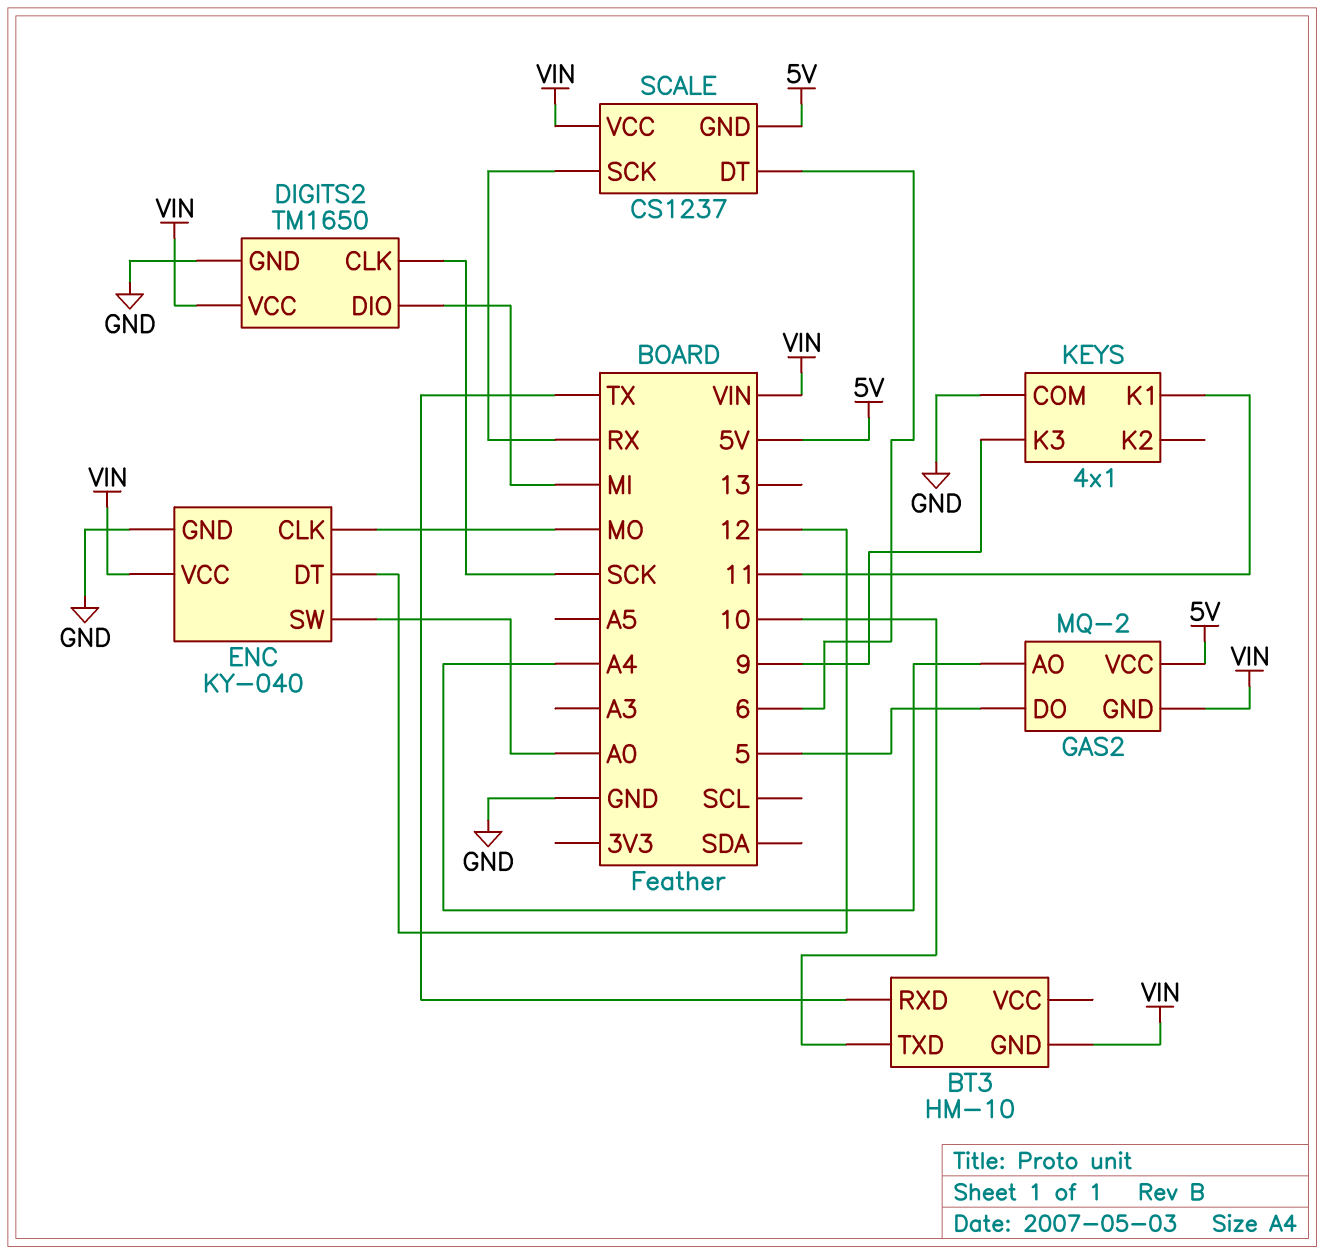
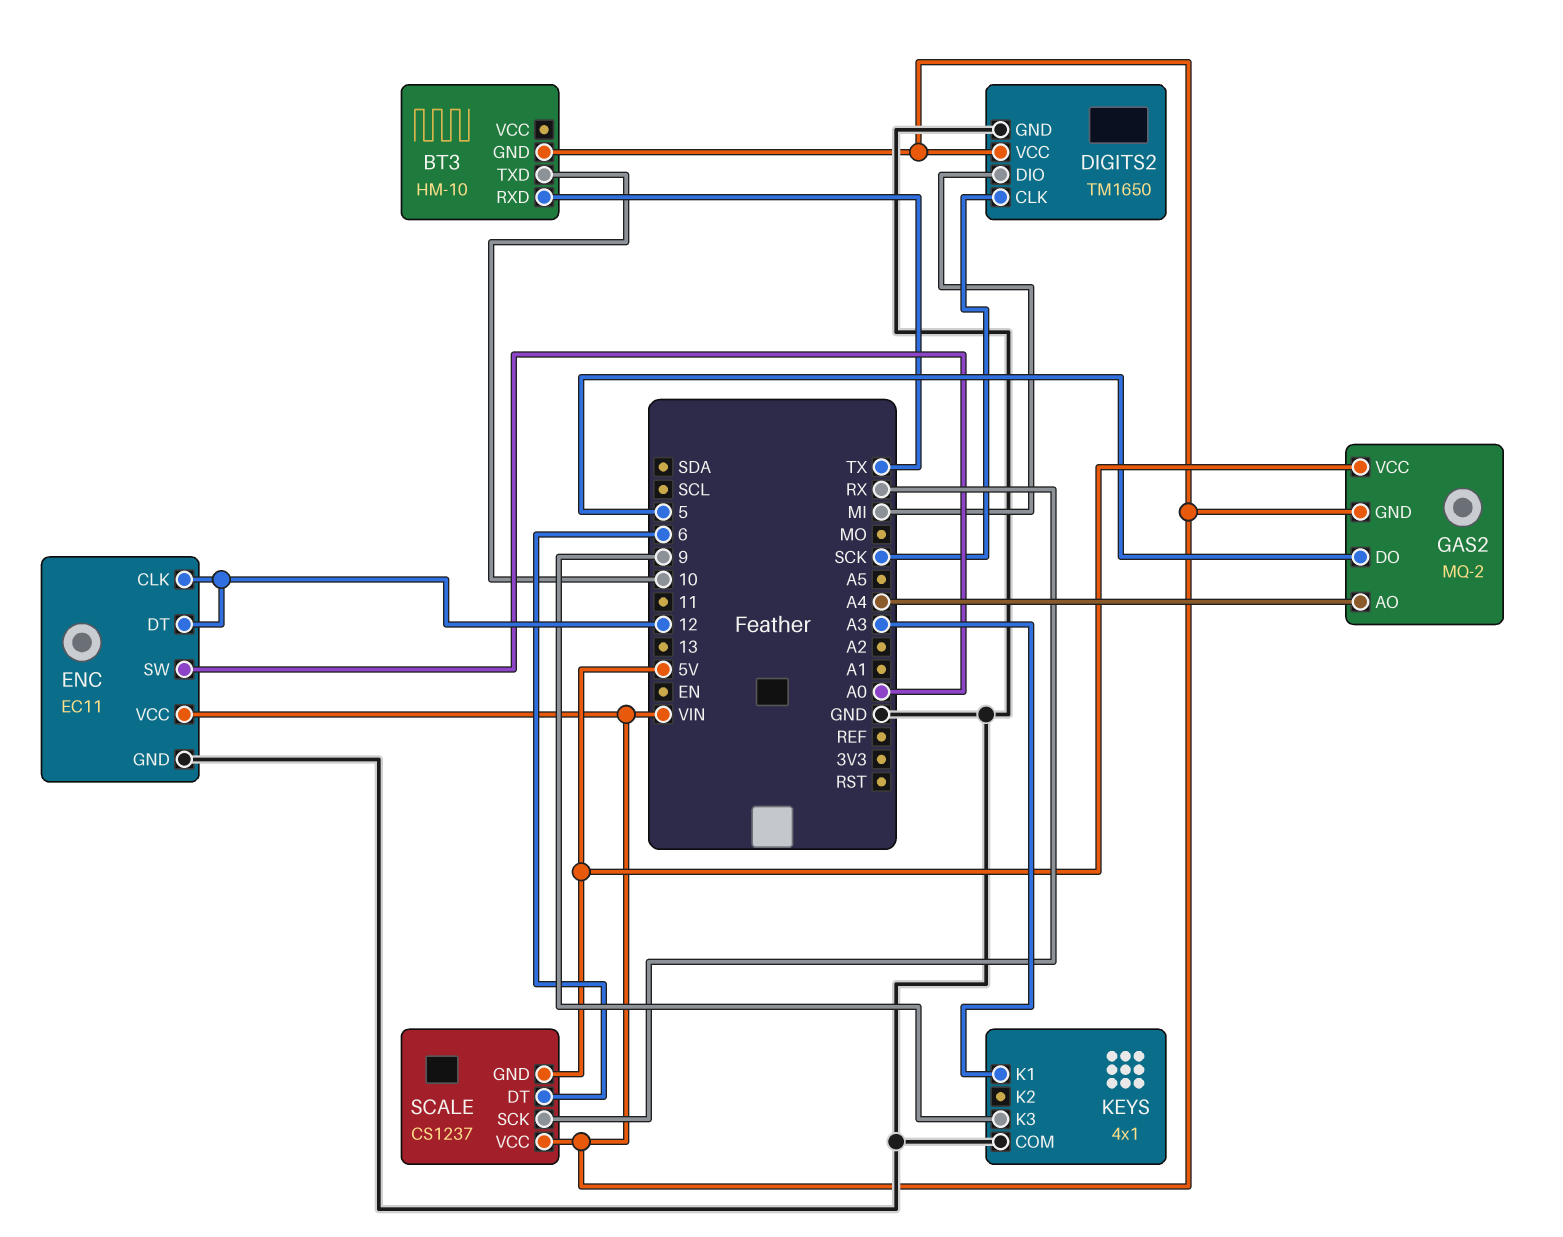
ENC: KY-040 -> EC11
ENC pin CLK: MO -> 12
KEYS pin K1: 11 -> A3

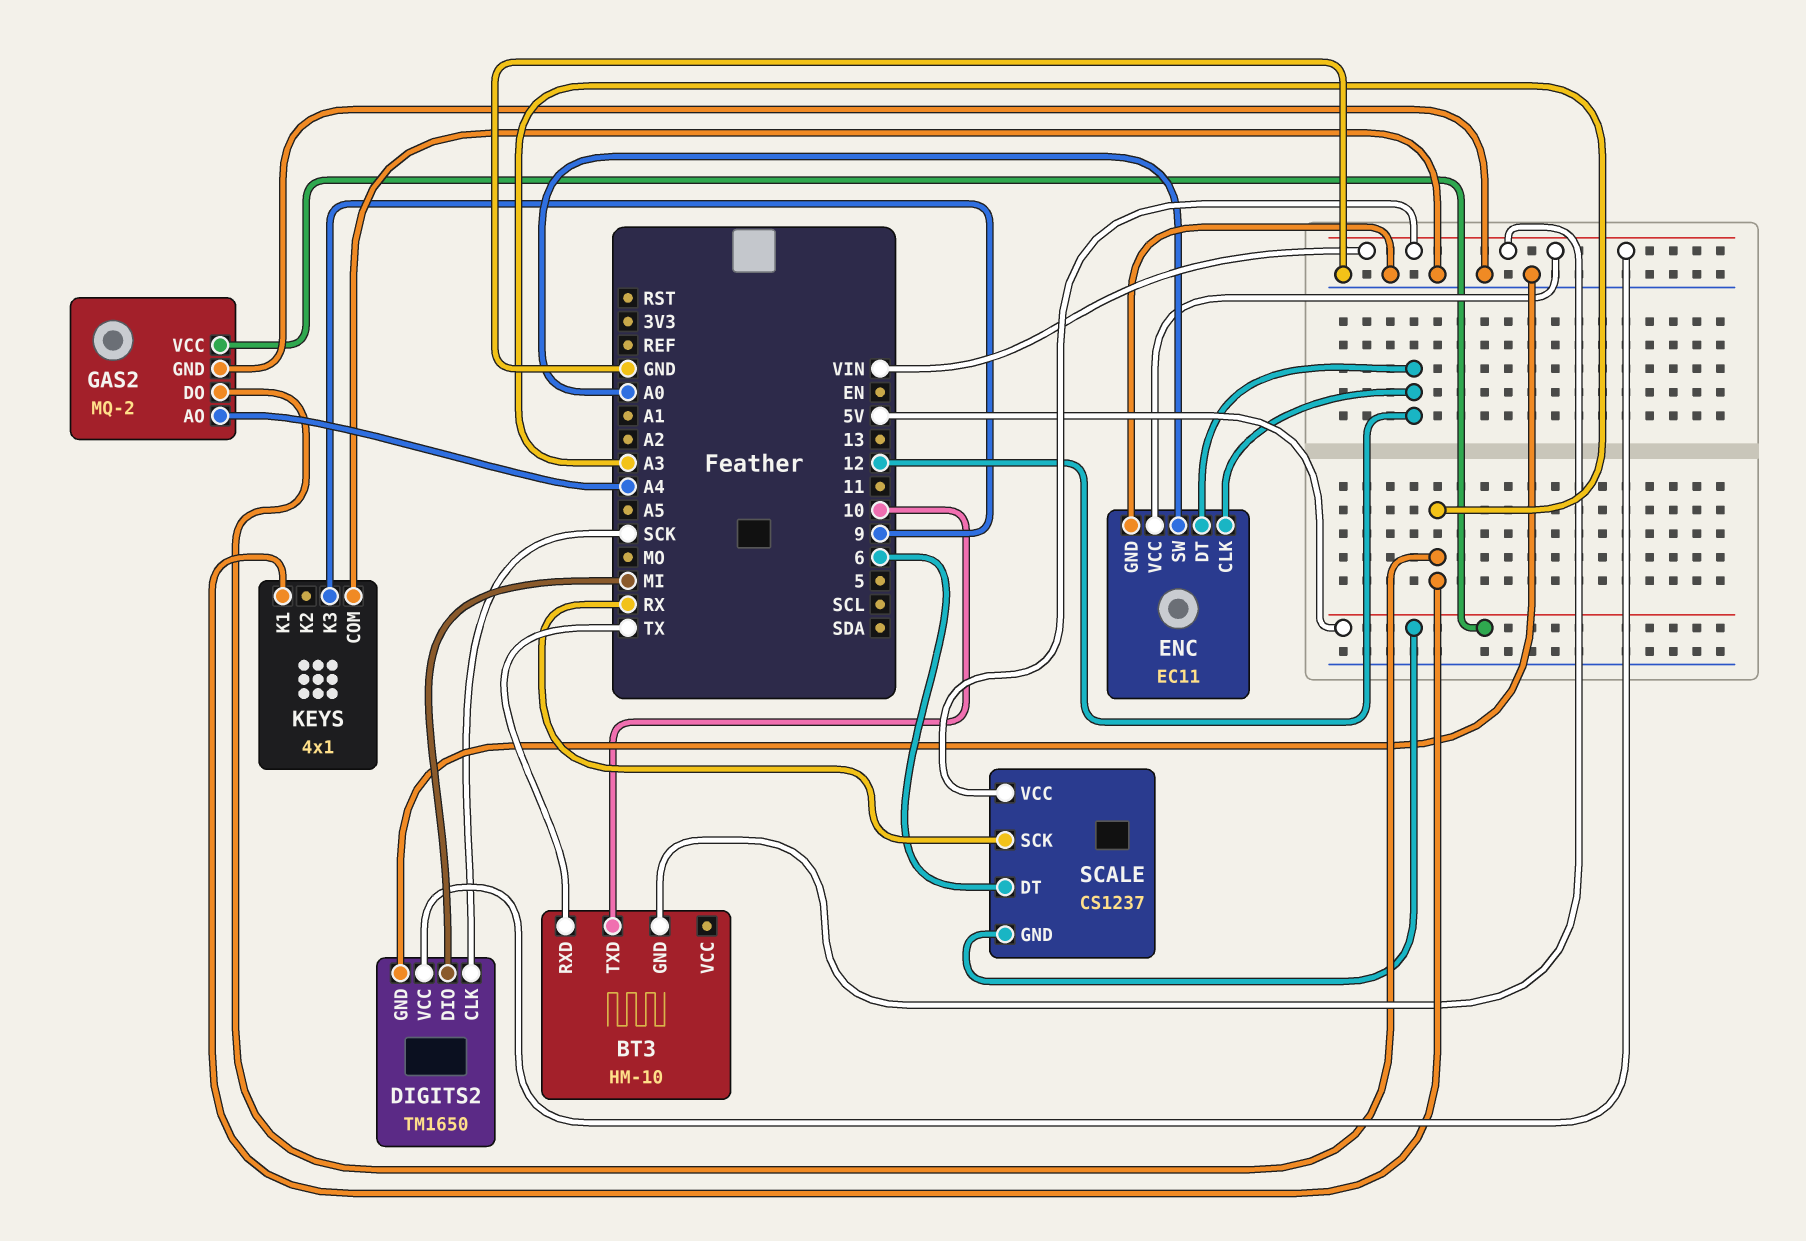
GAS2 pin DO: 5 -> A3
GAS2 pin GND: VIN -> GND

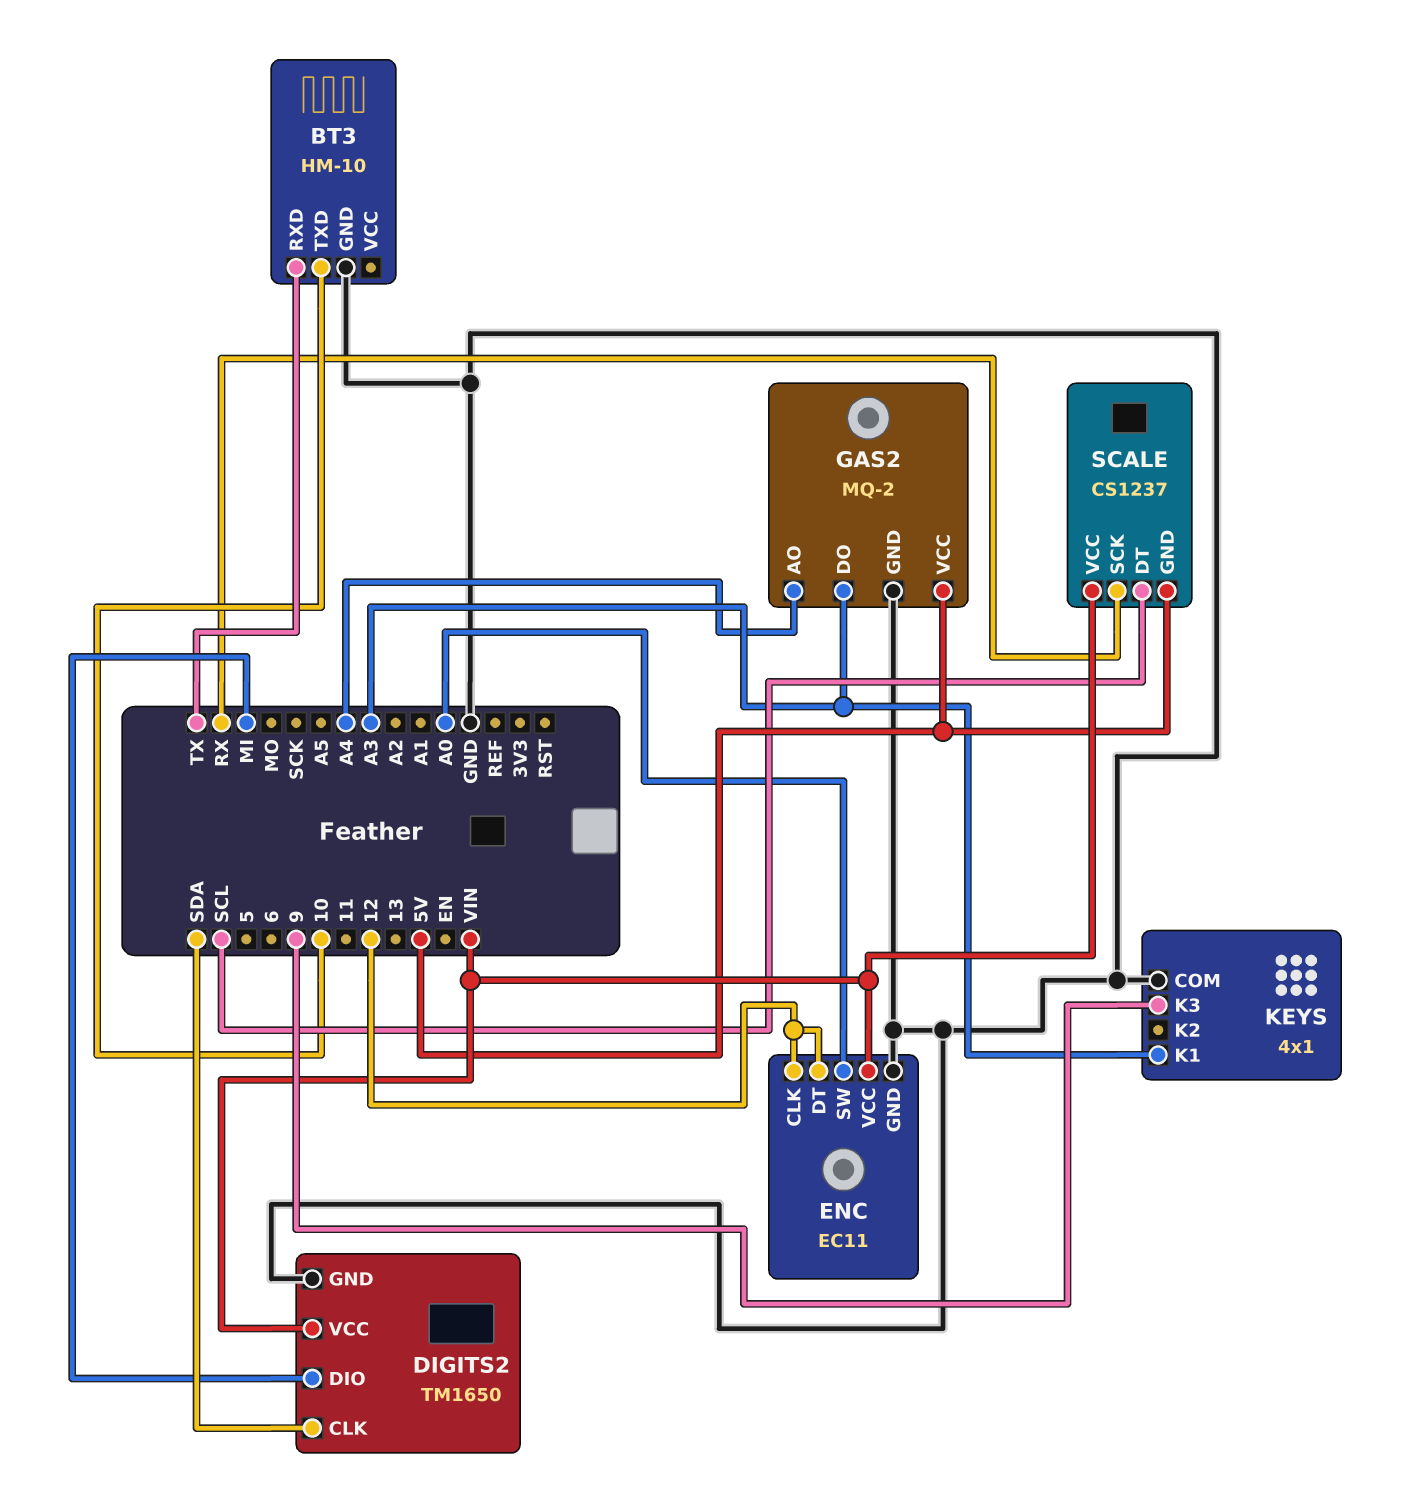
BT3 pin GND: VIN -> GND
DIGITS2 pin CLK: SCK -> SDA
SCALE pin DT: 6 -> SCL

